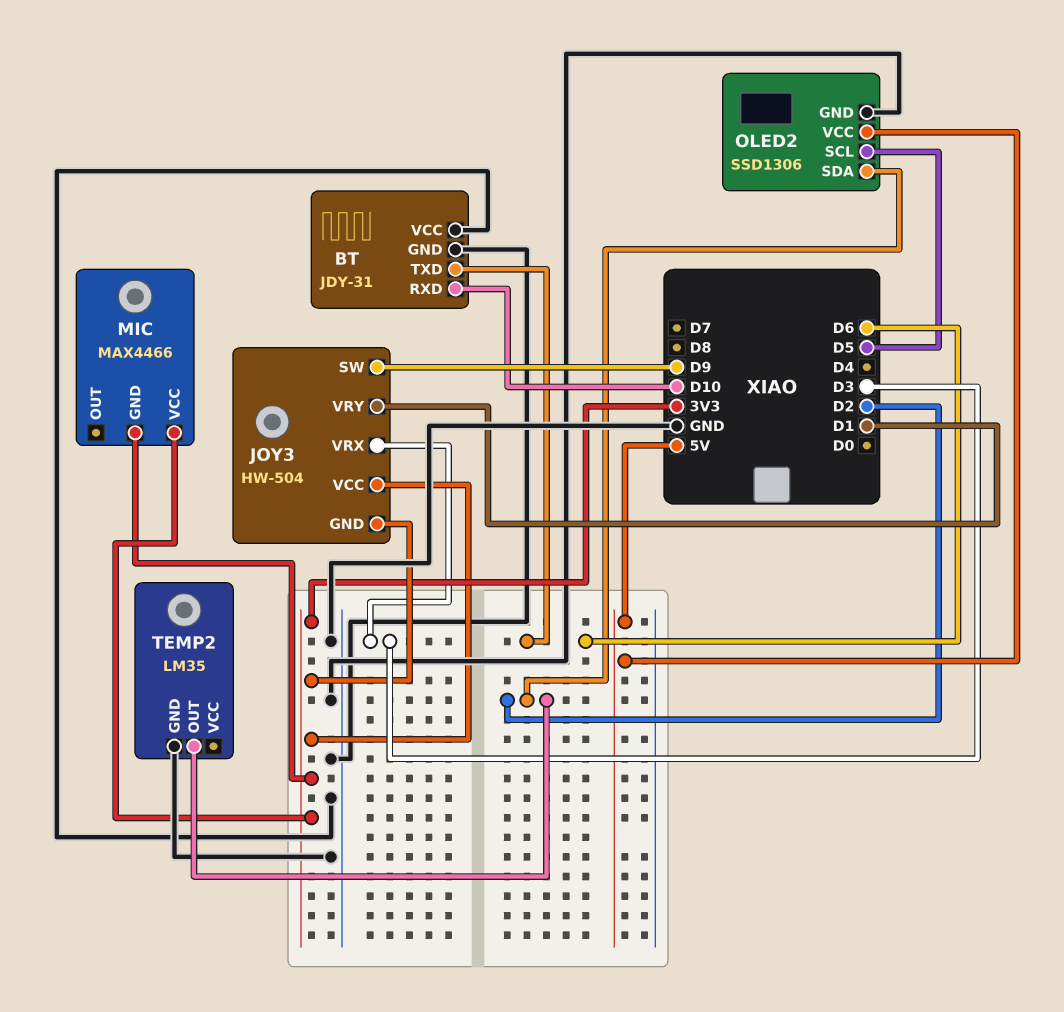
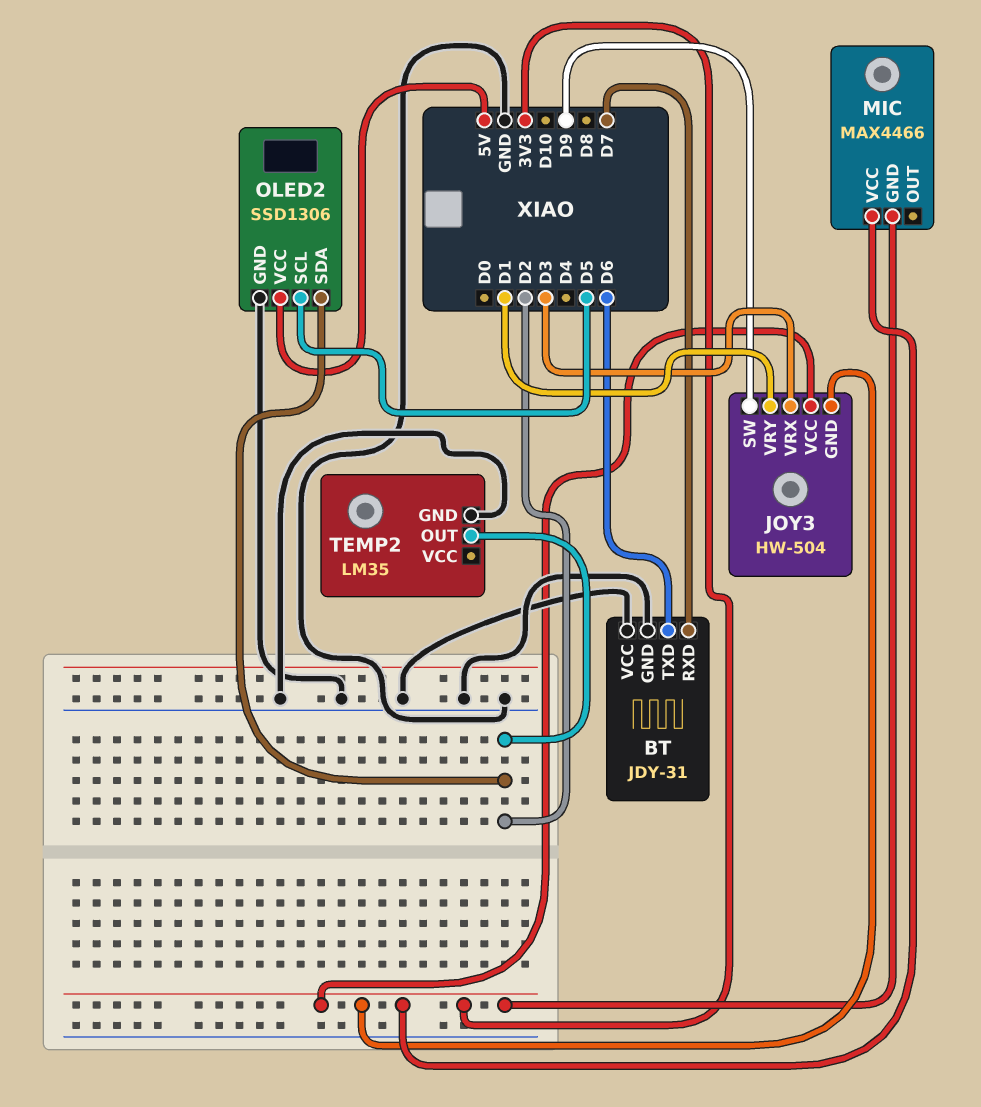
BT pin RXD: D10 -> D7

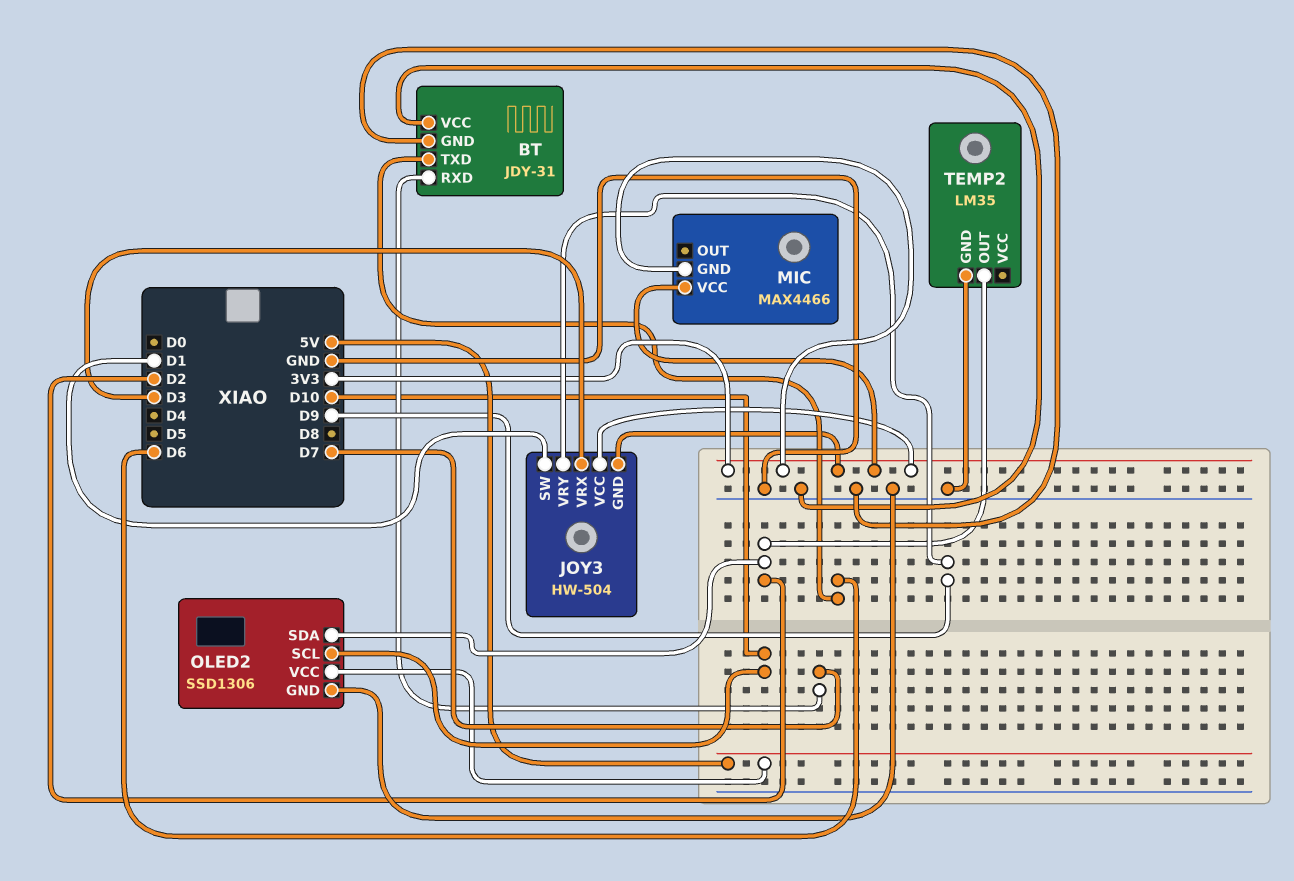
JOY3 pin SW: D9 -> D1
JOY3 pin VRY: D1 -> D9
OLED2 pin SCL: D5 -> D10

